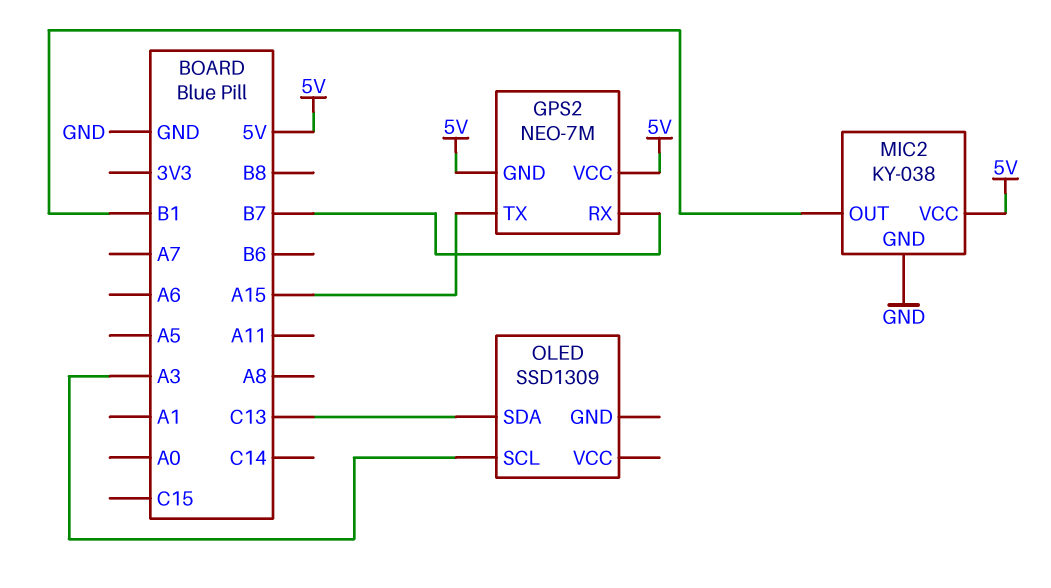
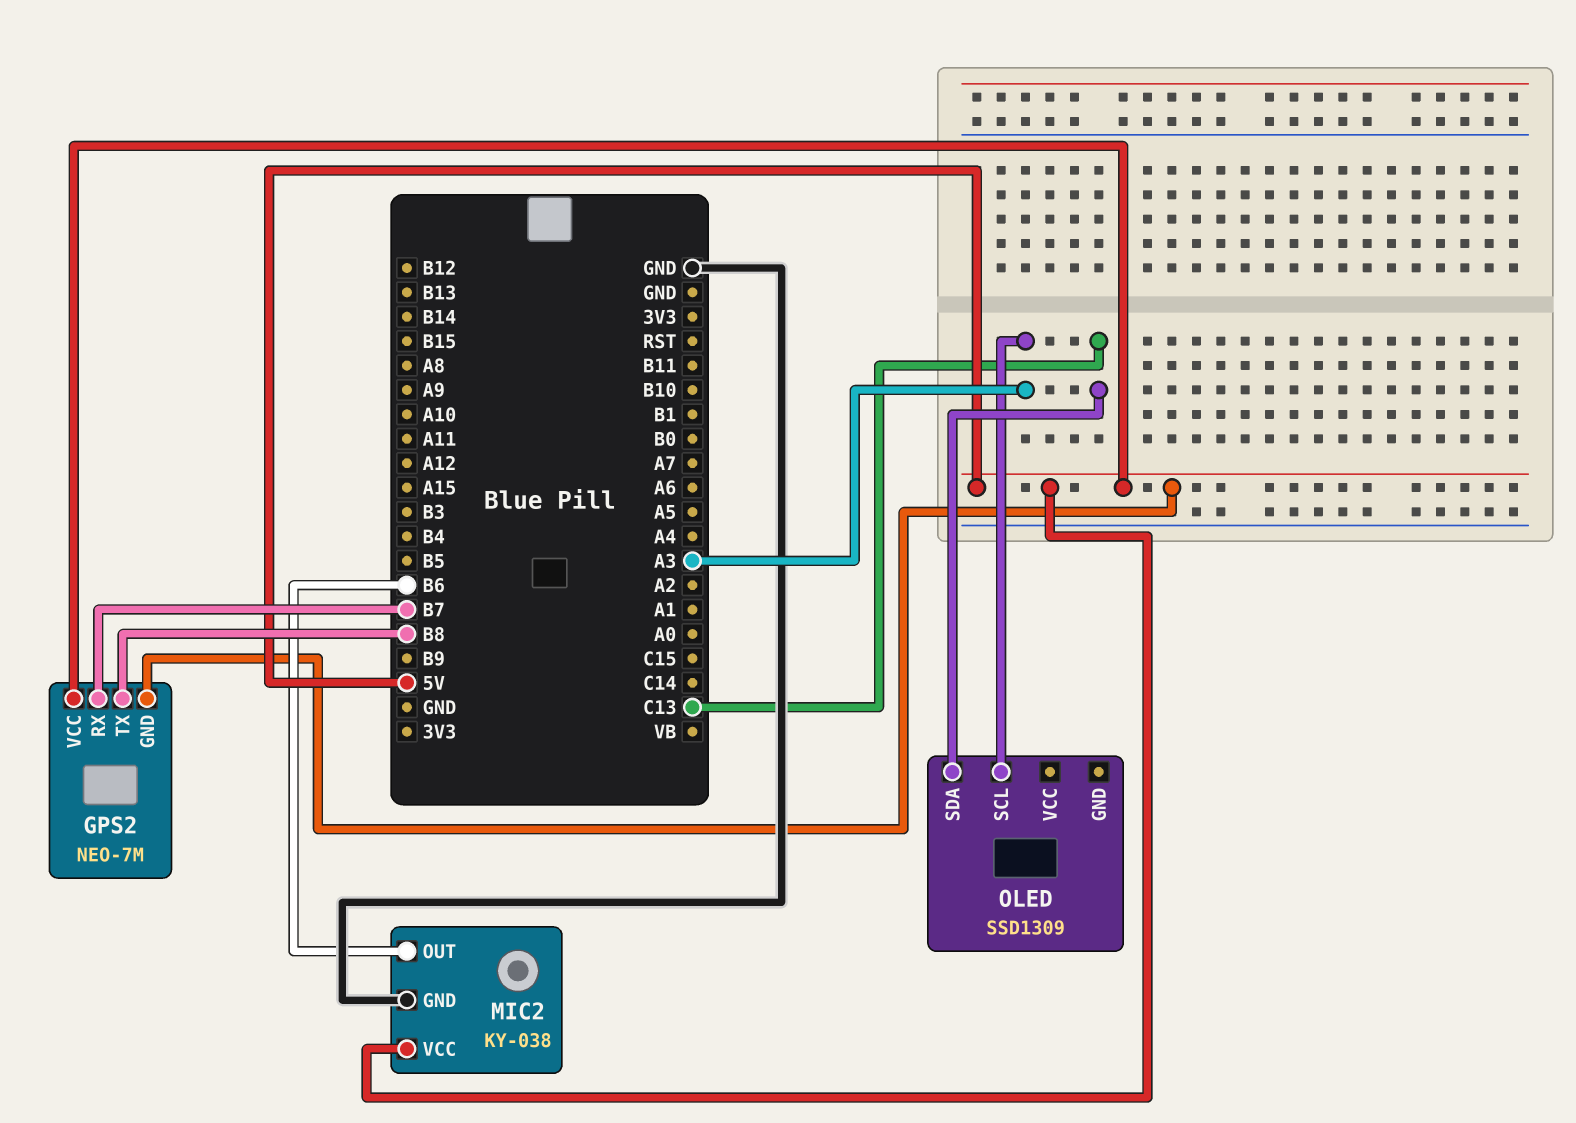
GPS2 pin TX: A15 -> B8
MIC2 pin OUT: B1 -> B6

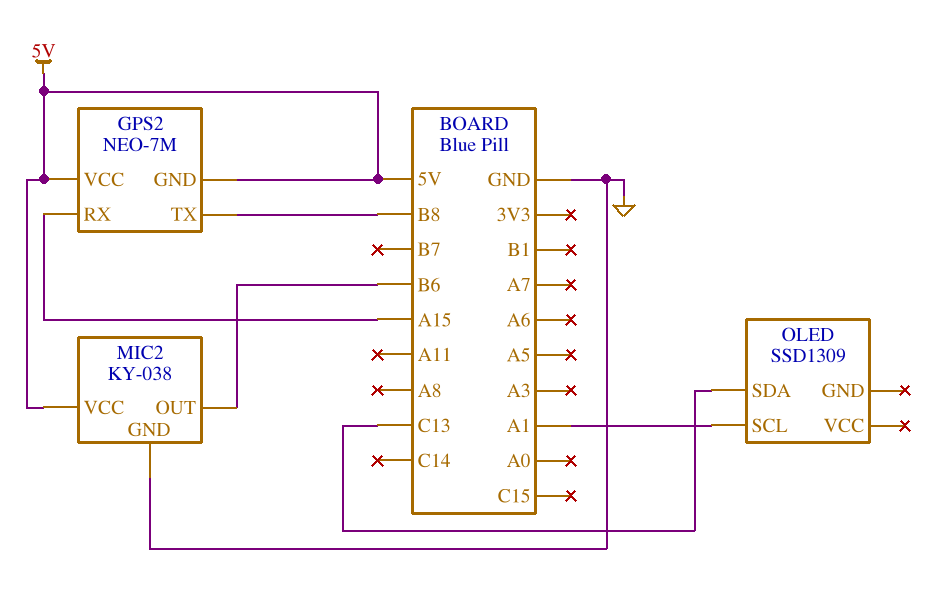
GPS2 pin RX: B7 -> A15
OLED pin SCL: A3 -> A1

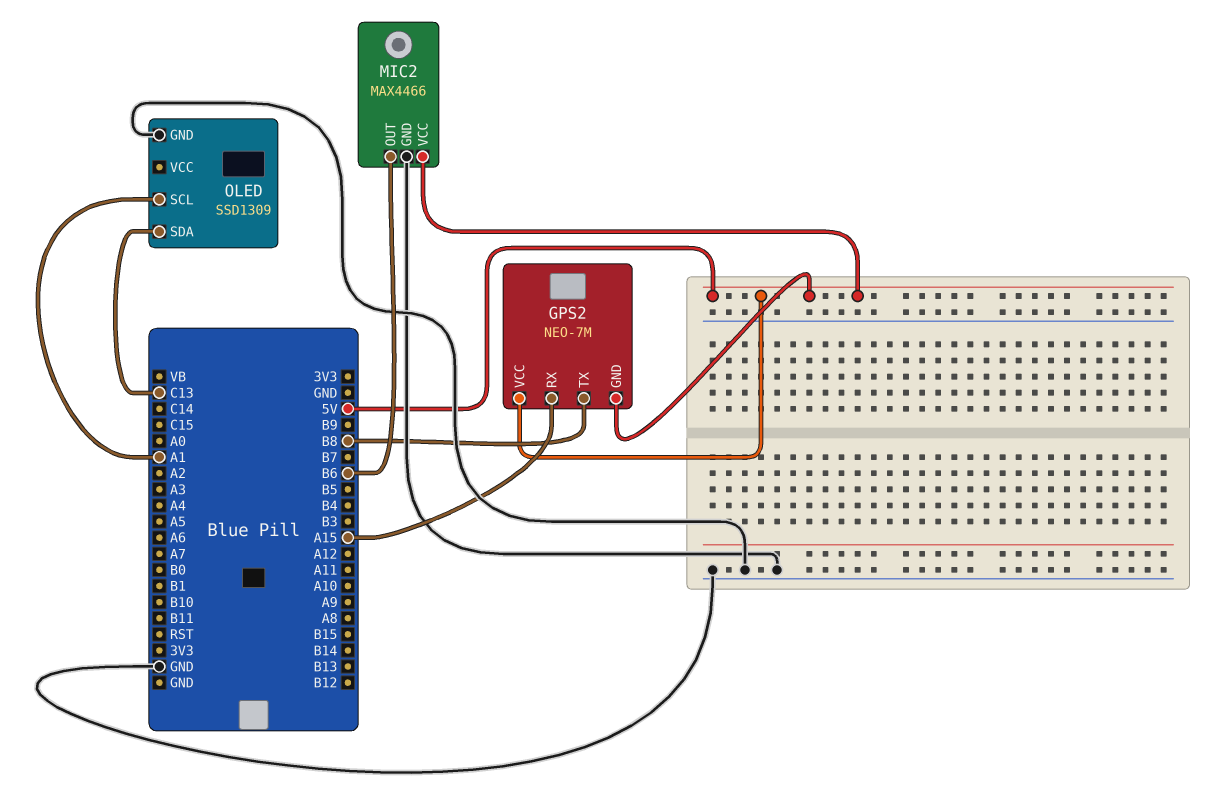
MIC2: KY-038 -> MAX4466
OLED pin GND: none -> GND

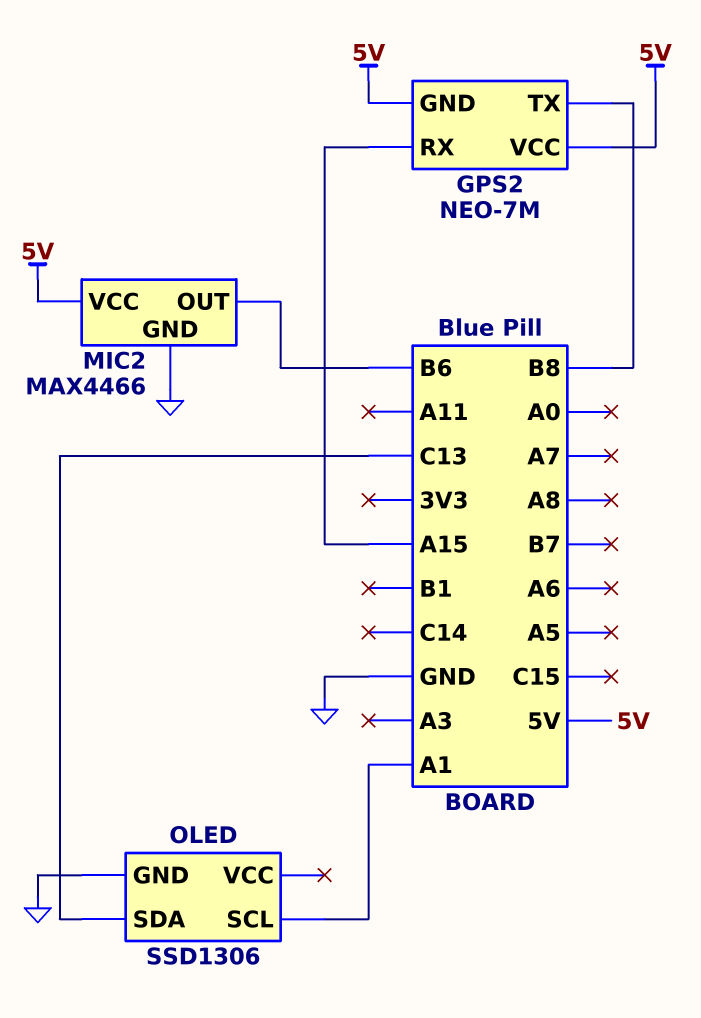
OLED: SSD1309 -> SSD1306

